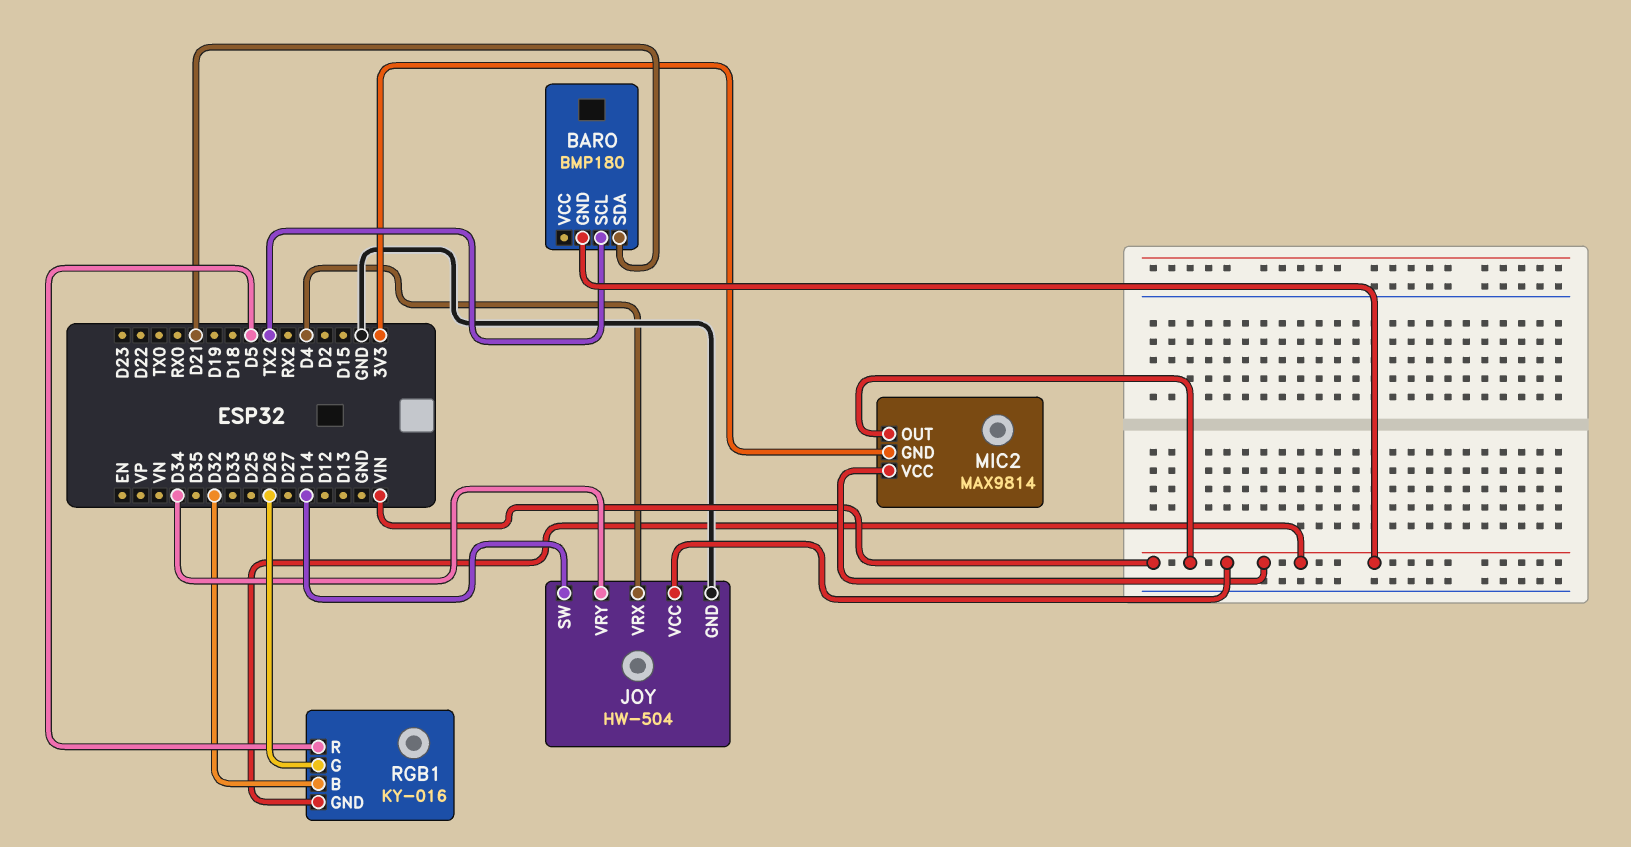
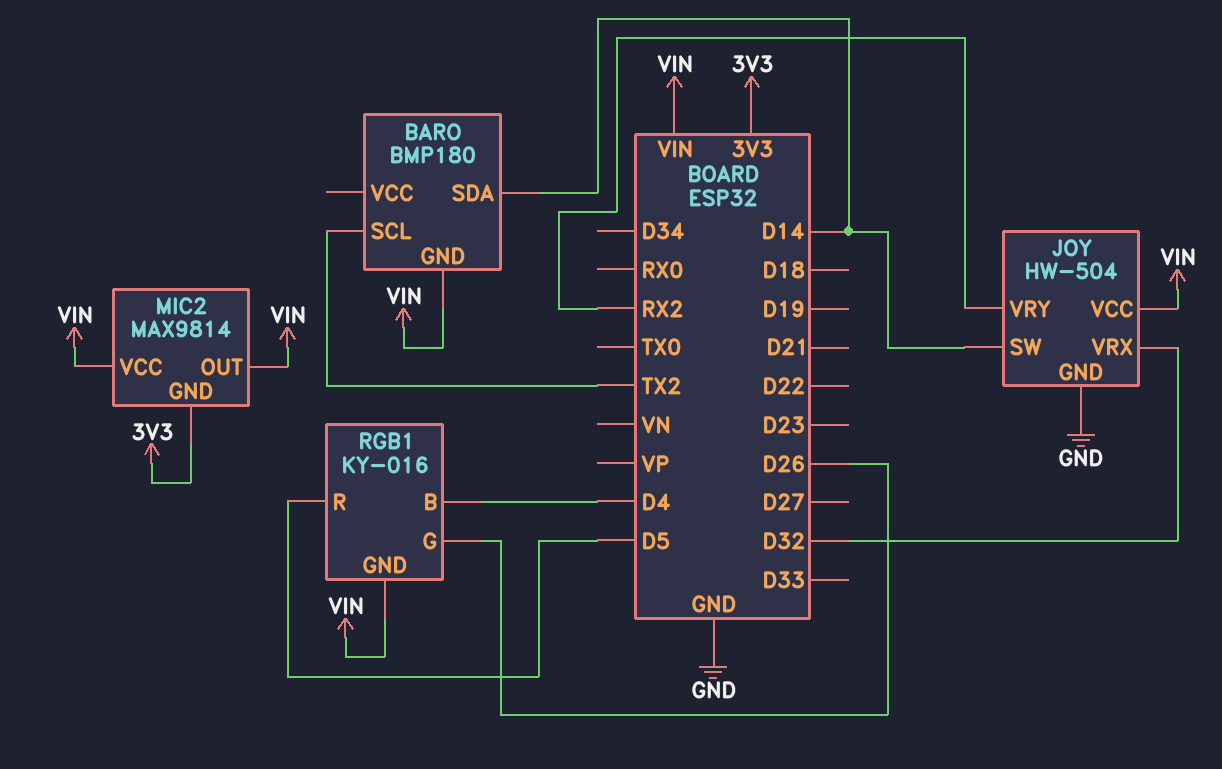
BARO pin SDA: D21 -> D14
JOY pin VRX: D4 -> D32
JOY pin VRY: D34 -> RX2
RGB1 pin B: D32 -> D4

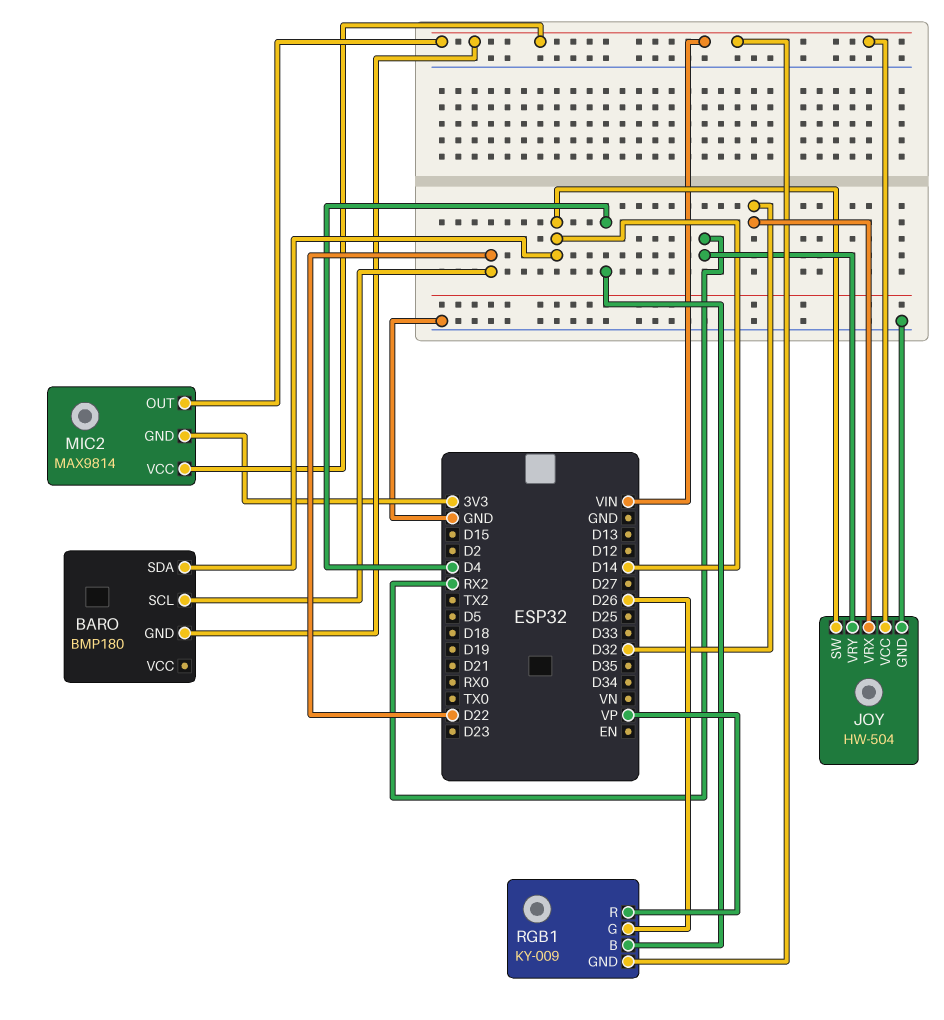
BARO pin SCL: TX2 -> D22
RGB1: KY-016 -> KY-009
RGB1 pin R: D5 -> VP

